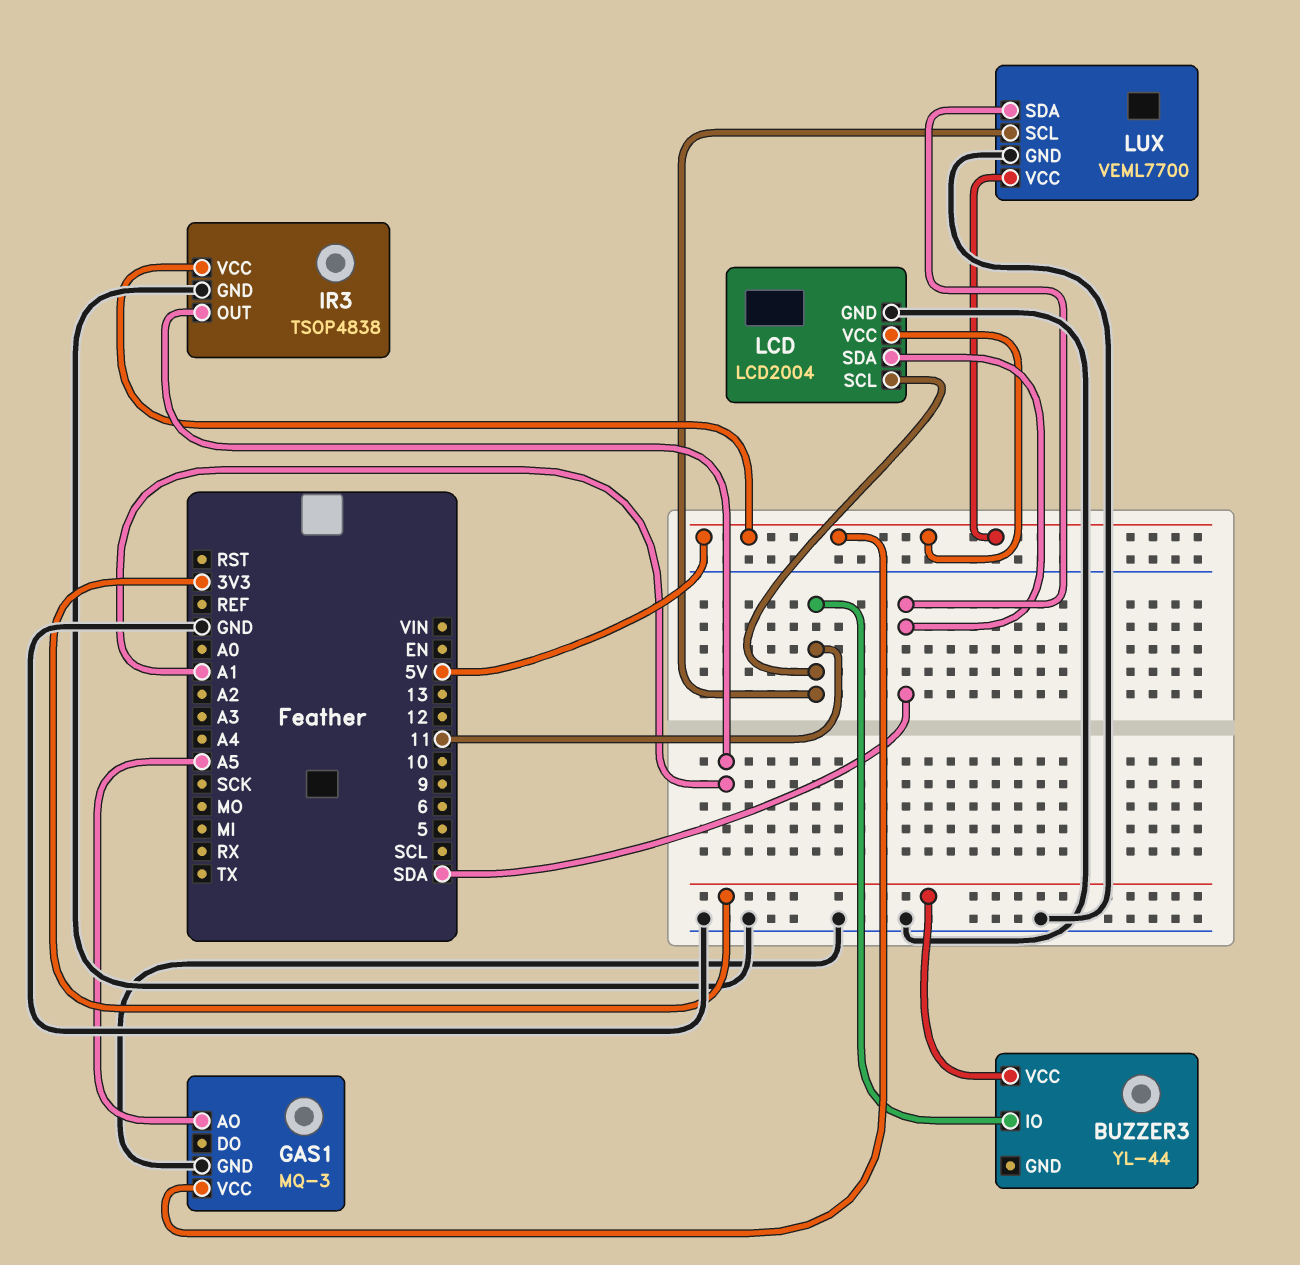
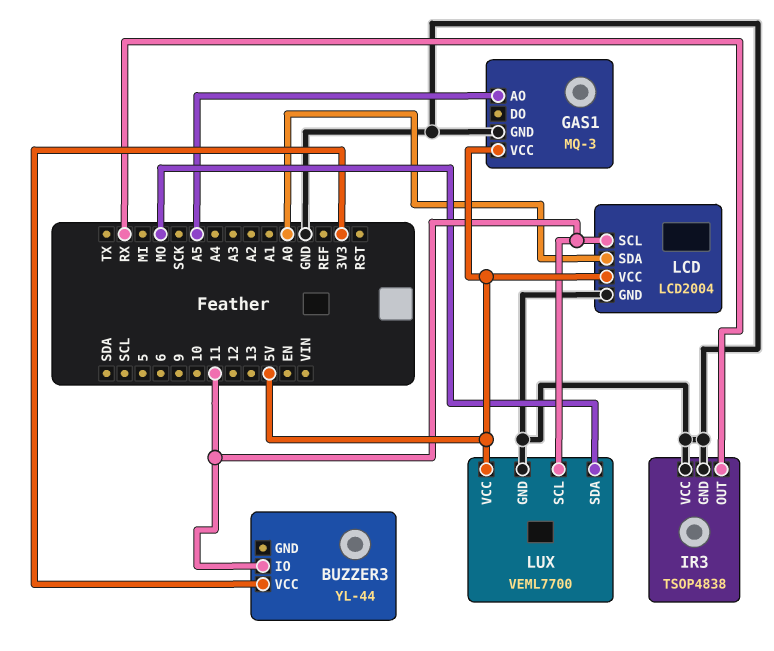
IR3 pin OUT: A1 -> RX
IR3 pin VCC: 5V -> GND
LCD pin SDA: SDA -> A0
LUX pin SDA: SDA -> MO

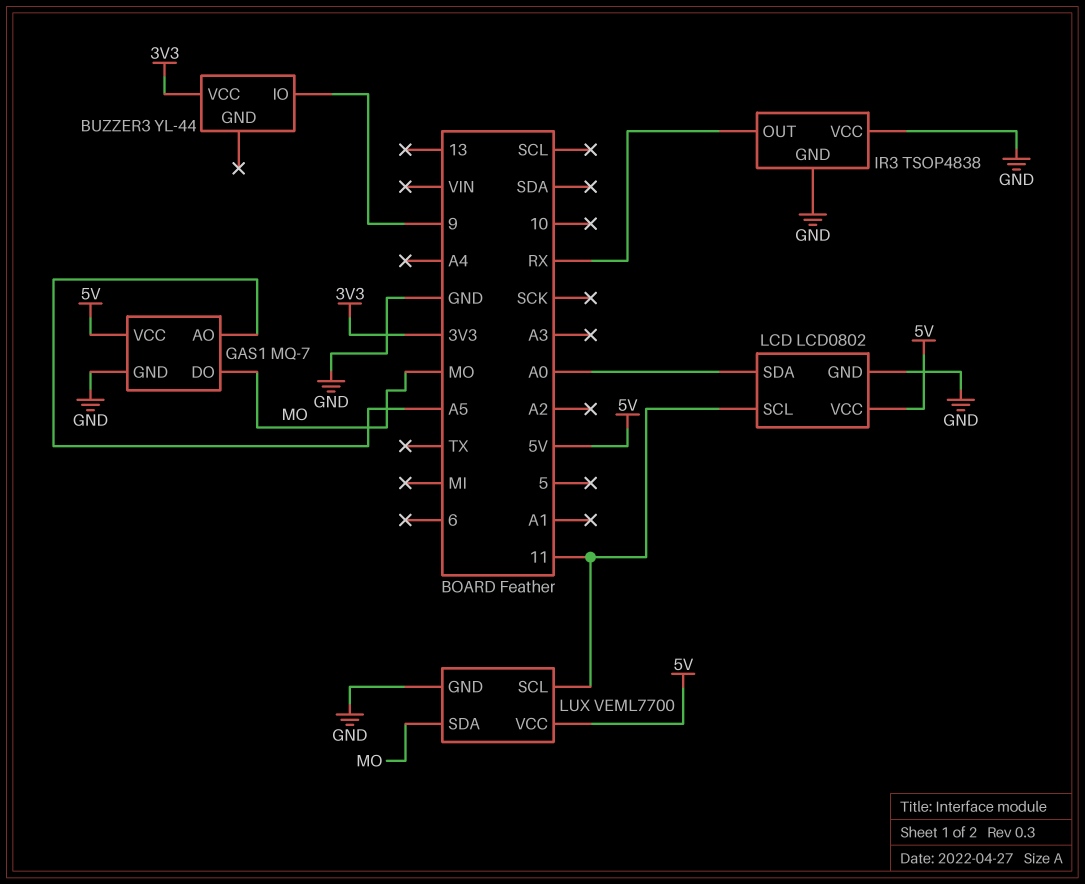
BUZZER3 pin IO: 11 -> 9
GAS1: MQ-3 -> MQ-7
GAS1 pin DO: none -> MO
LCD: LCD2004 -> LCD0802

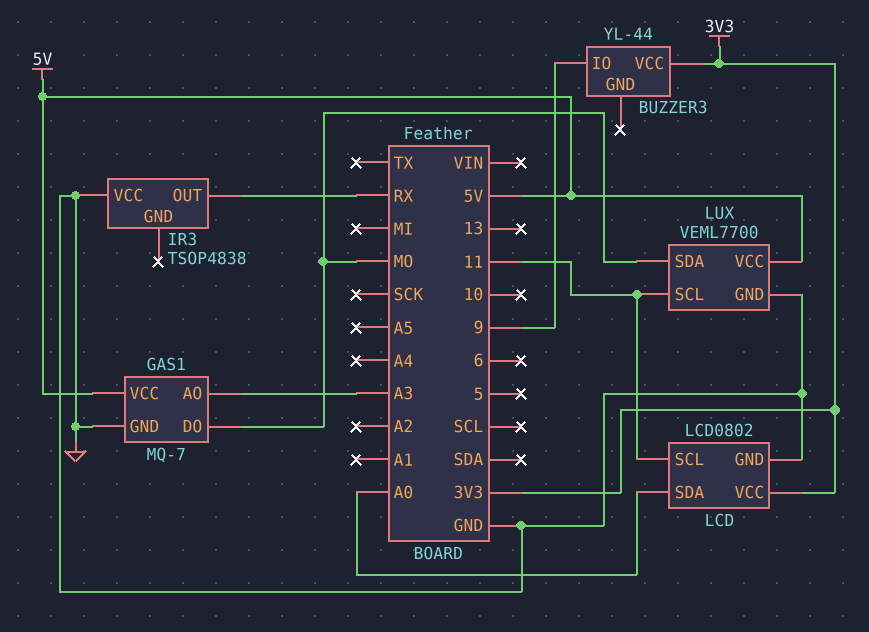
GAS1 pin AO: A5 -> A3
IR3 pin GND: GND -> none
LCD pin VCC: 5V -> 3V3

